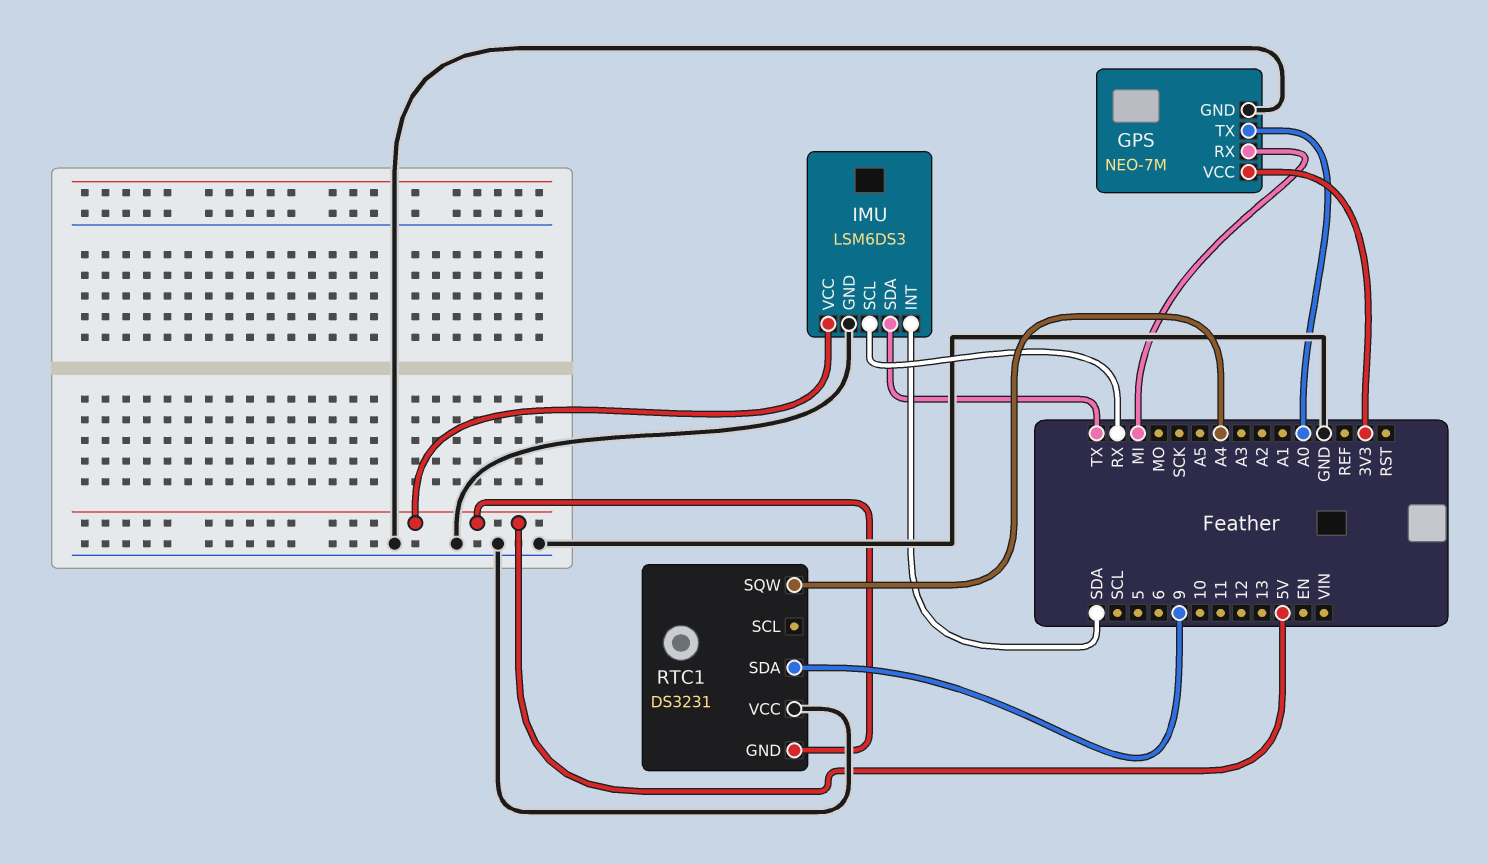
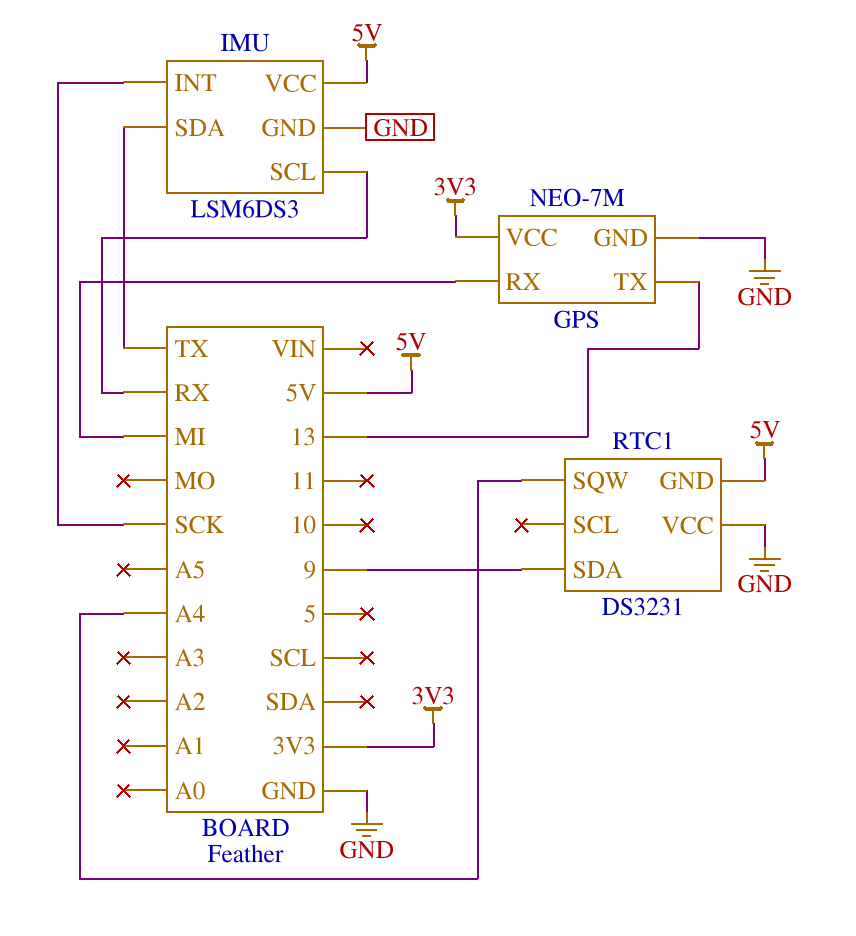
GPS pin TX: A0 -> 13
IMU pin INT: SDA -> SCK

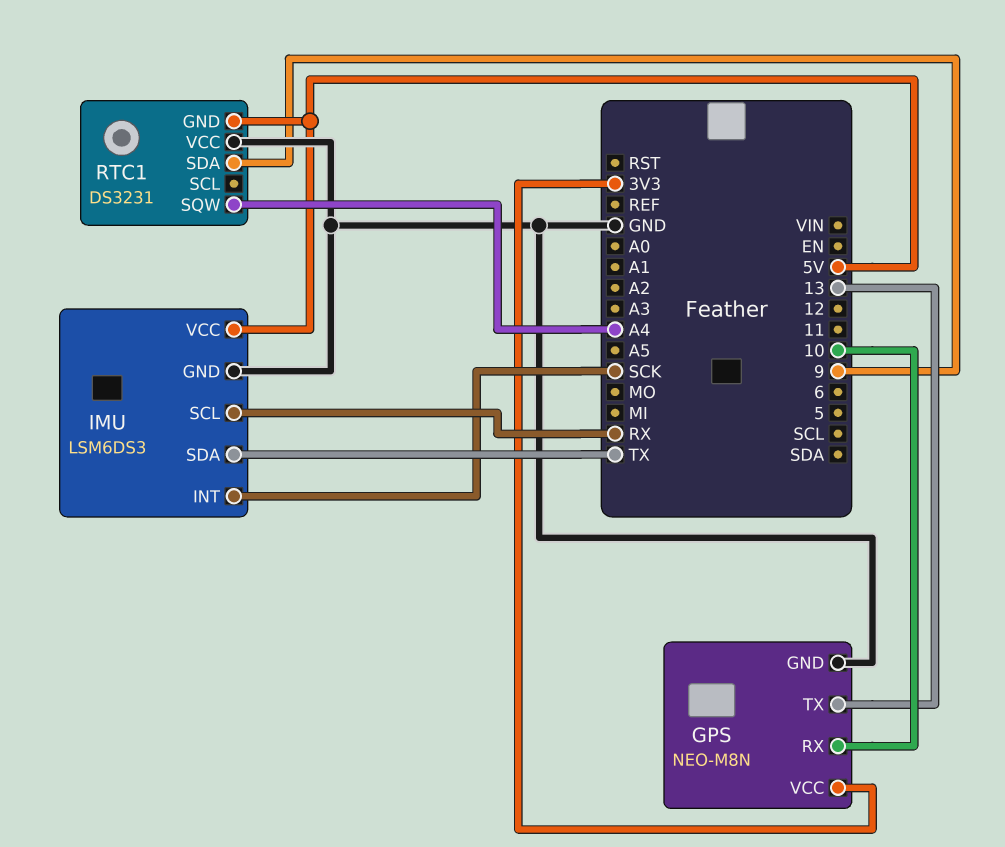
GPS: NEO-7M -> NEO-M8N
GPS pin RX: MI -> 10

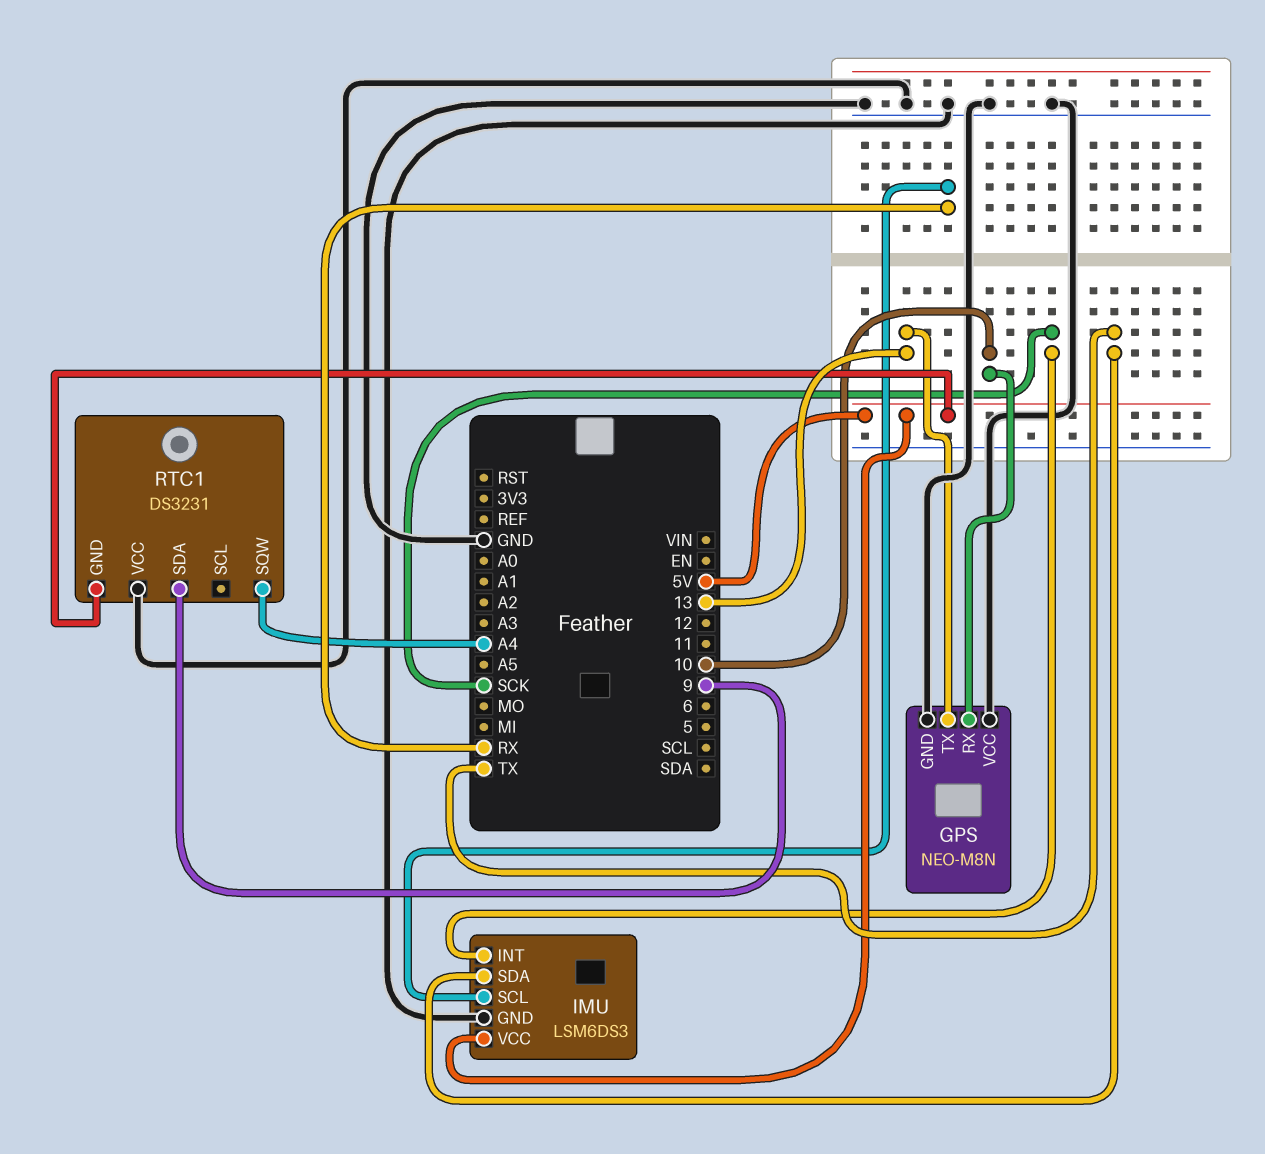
GPS pin VCC: 3V3 -> GND

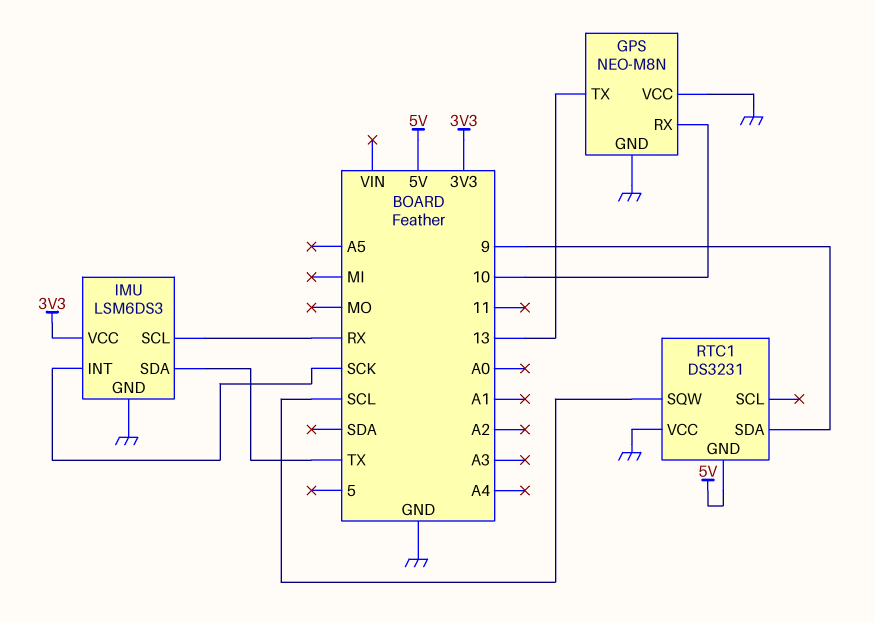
IMU pin VCC: 5V -> 3V3
RTC1 pin SQW: A4 -> SCL

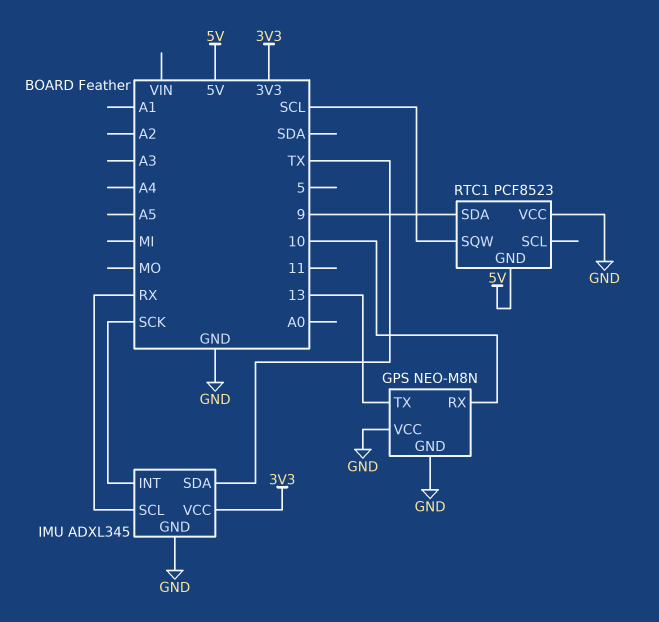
IMU: LSM6DS3 -> ADXL345
RTC1: DS3231 -> PCF8523

